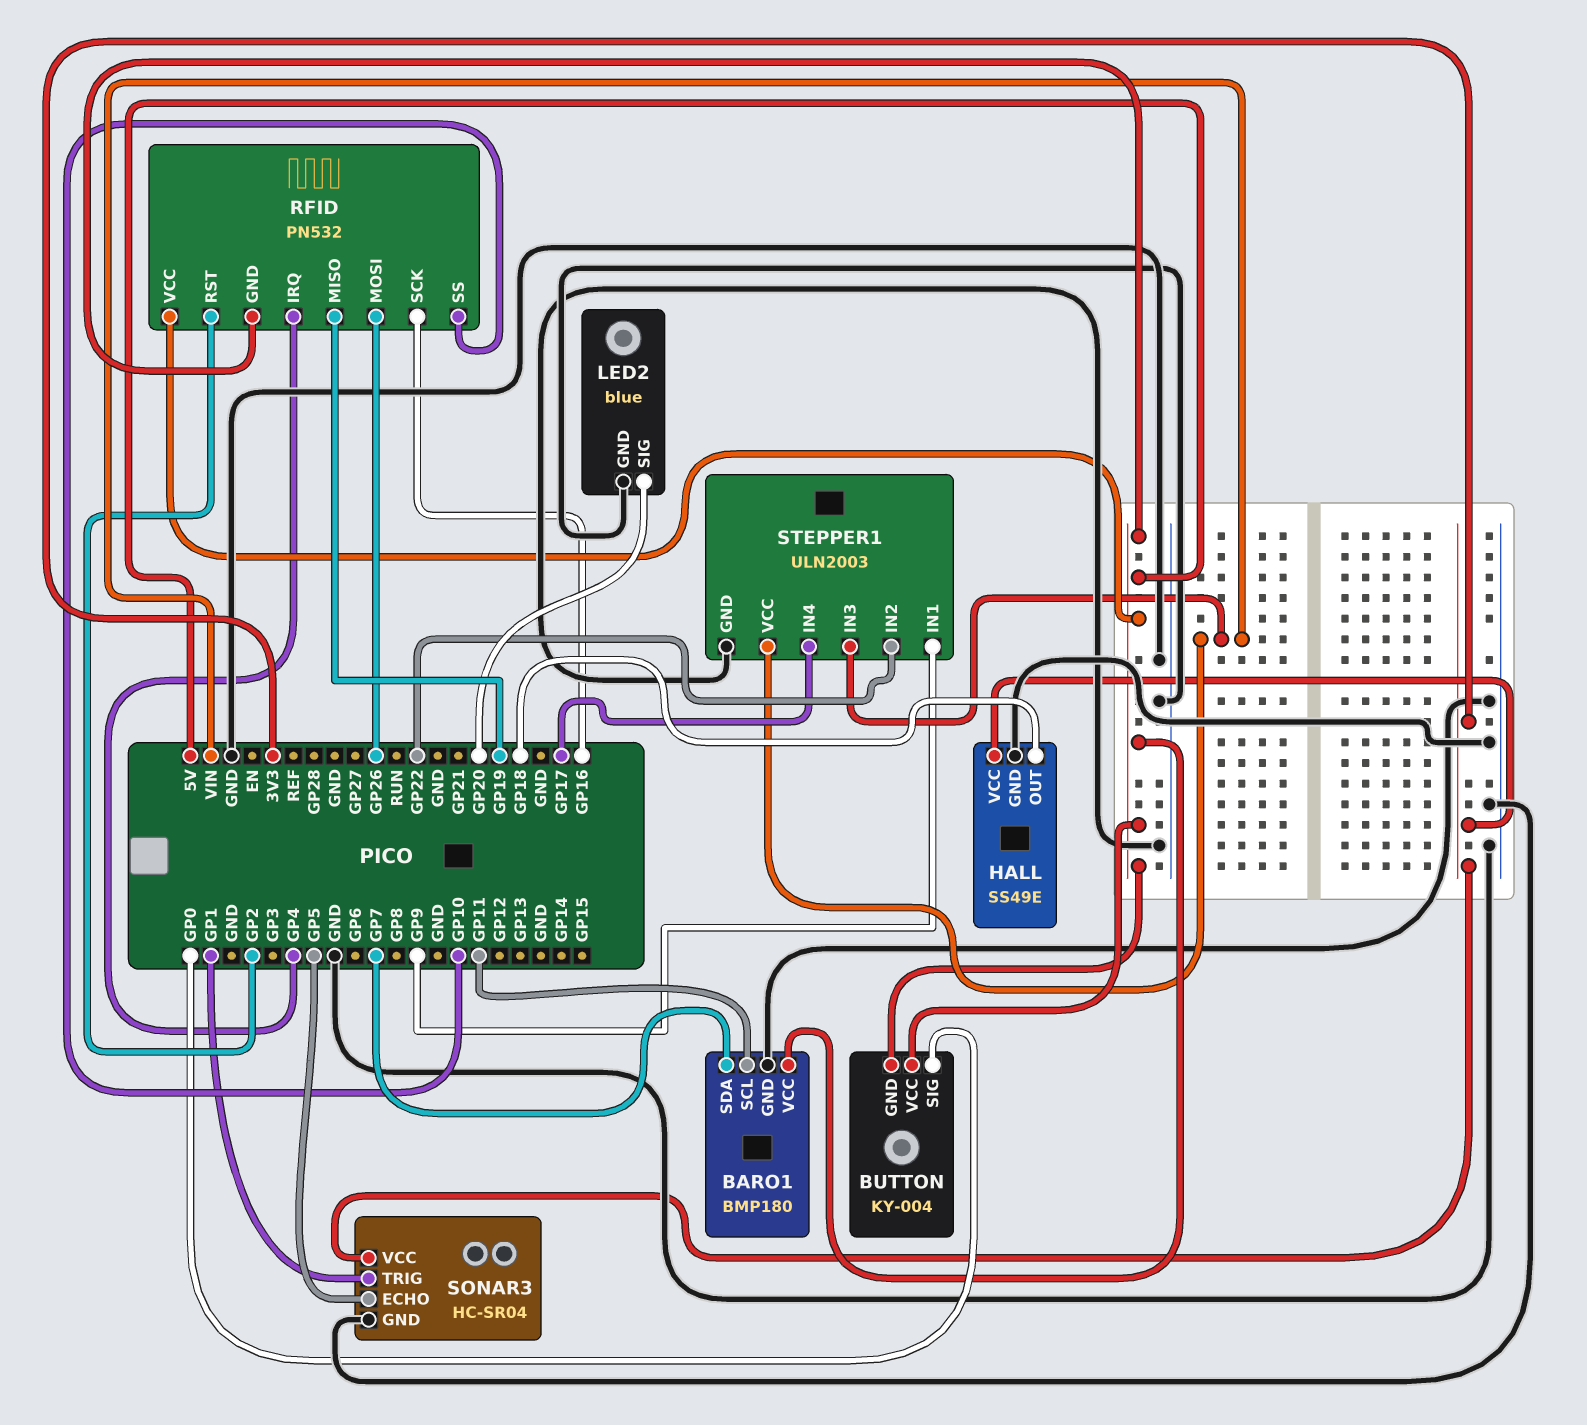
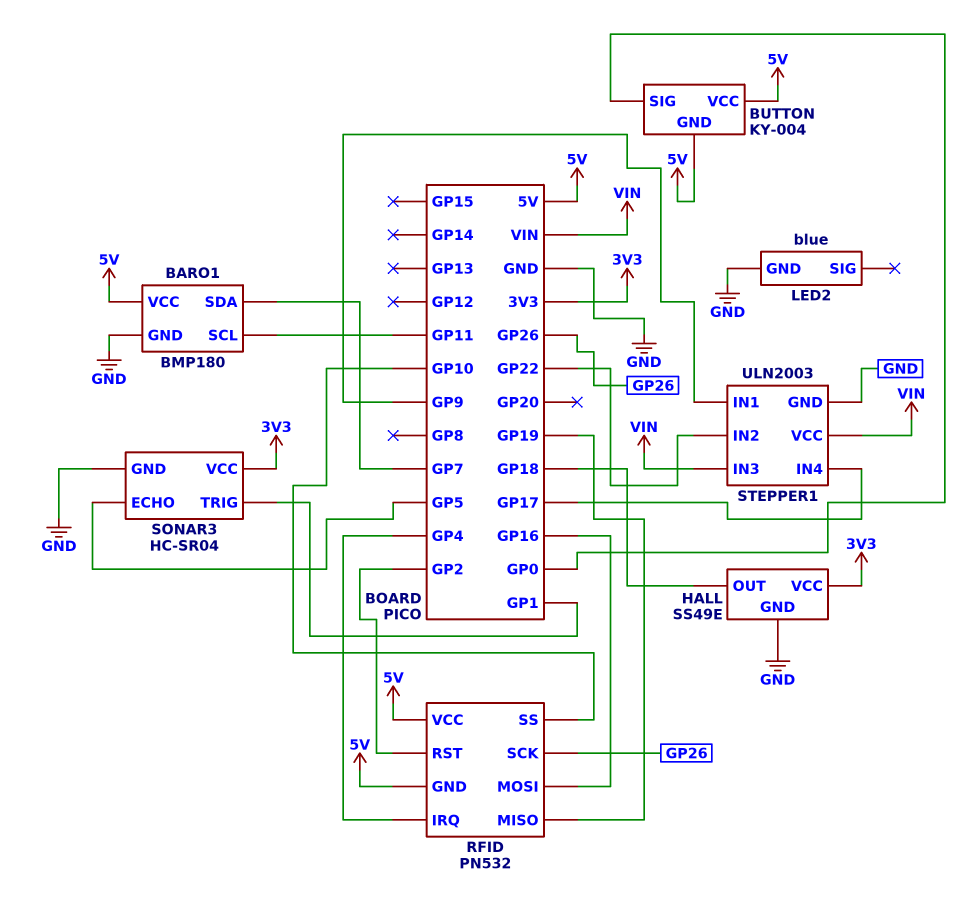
LED2 pin SIG: GP20 -> none
RFID pin MOSI: GP26 -> GP16
RFID pin SCK: GP16 -> GP26

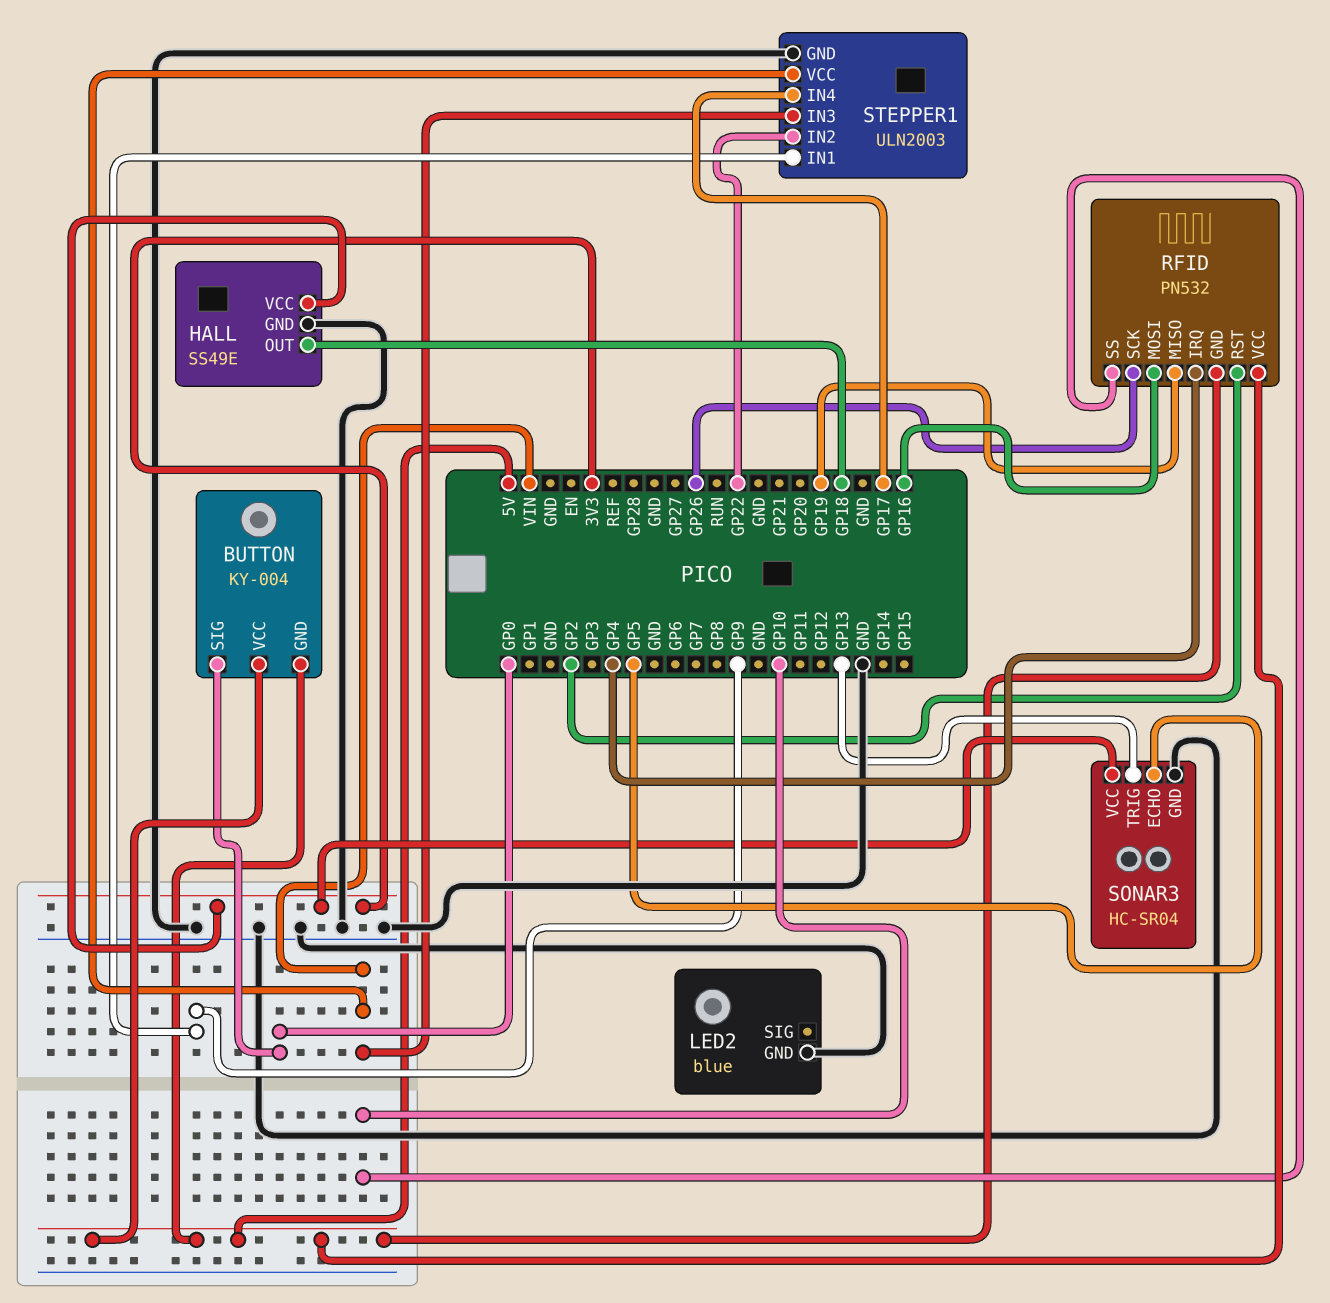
BARO1: BMP180 -> none
BARO1 pin GND: GND -> none
BARO1 pin SCL: GP11 -> none
BARO1 pin SDA: GP7 -> none
BARO1 pin VCC: 5V -> none
SONAR3 pin TRIG: GP1 -> GP13

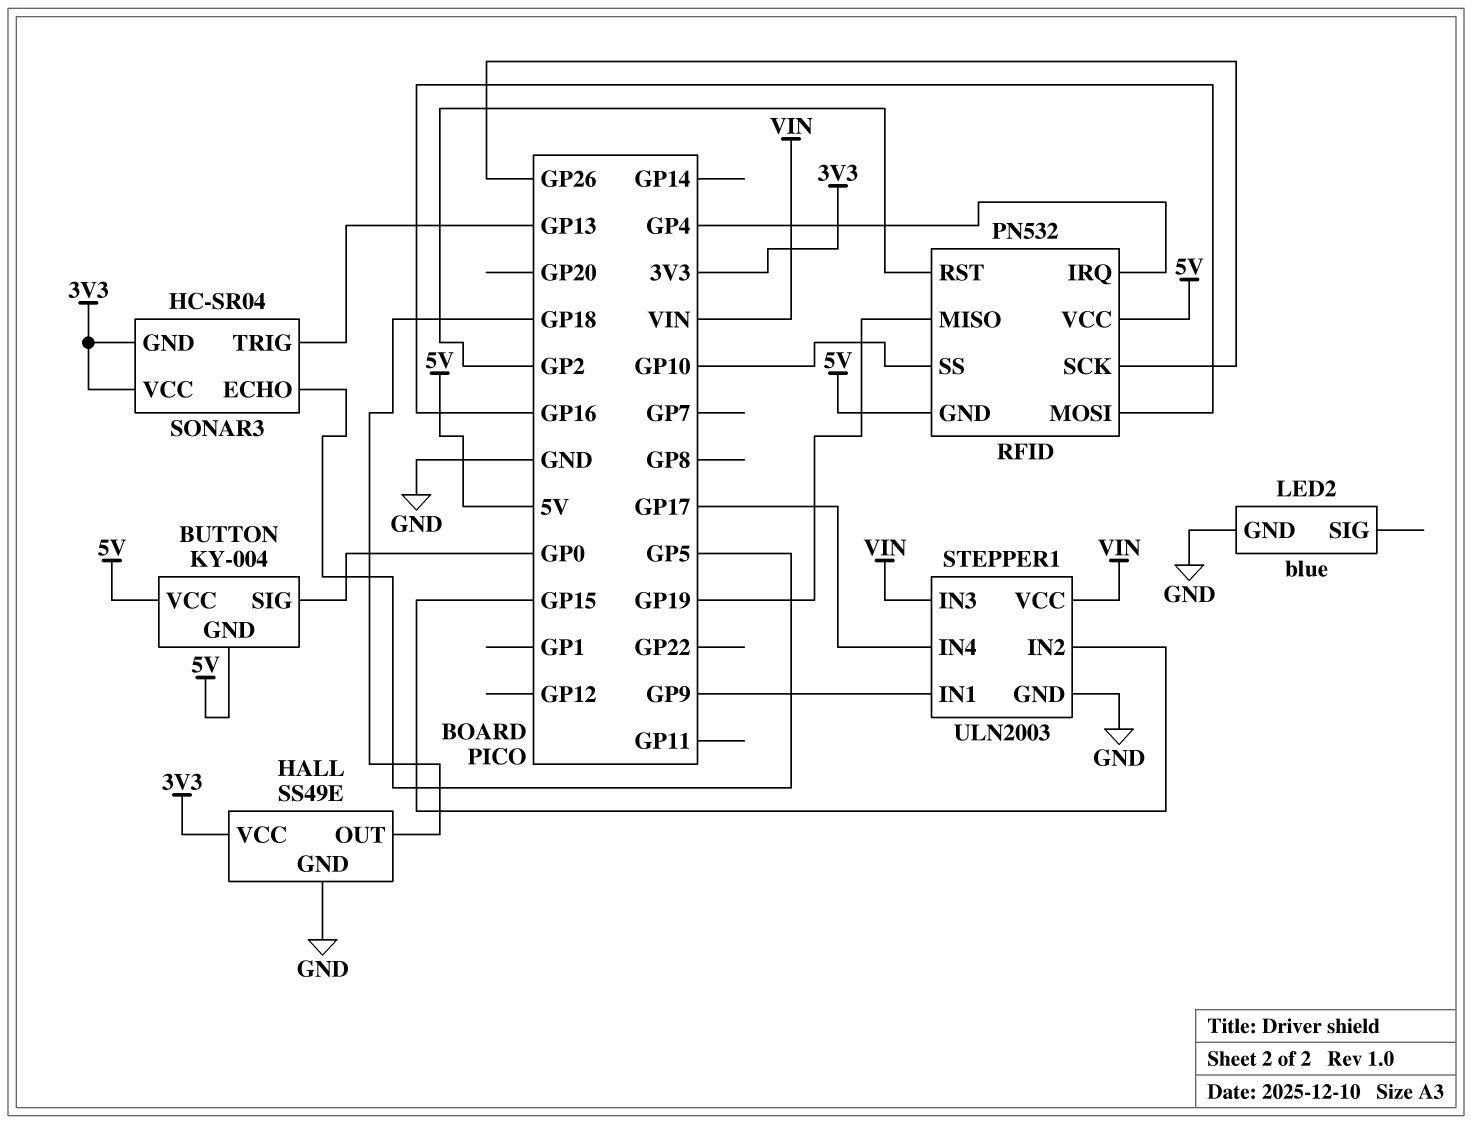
SONAR3 pin GND: GND -> 3V3
STEPPER1 pin IN2: GP22 -> GP15

